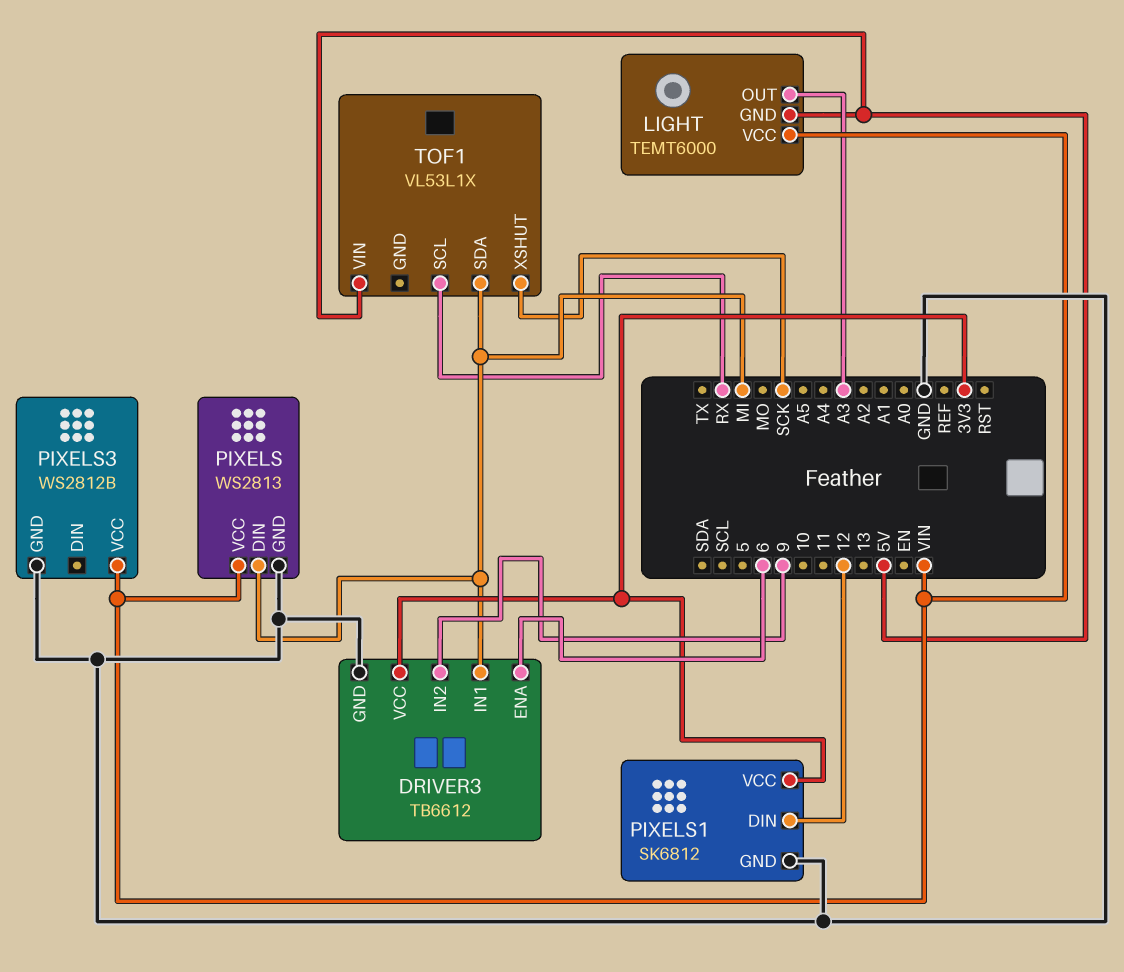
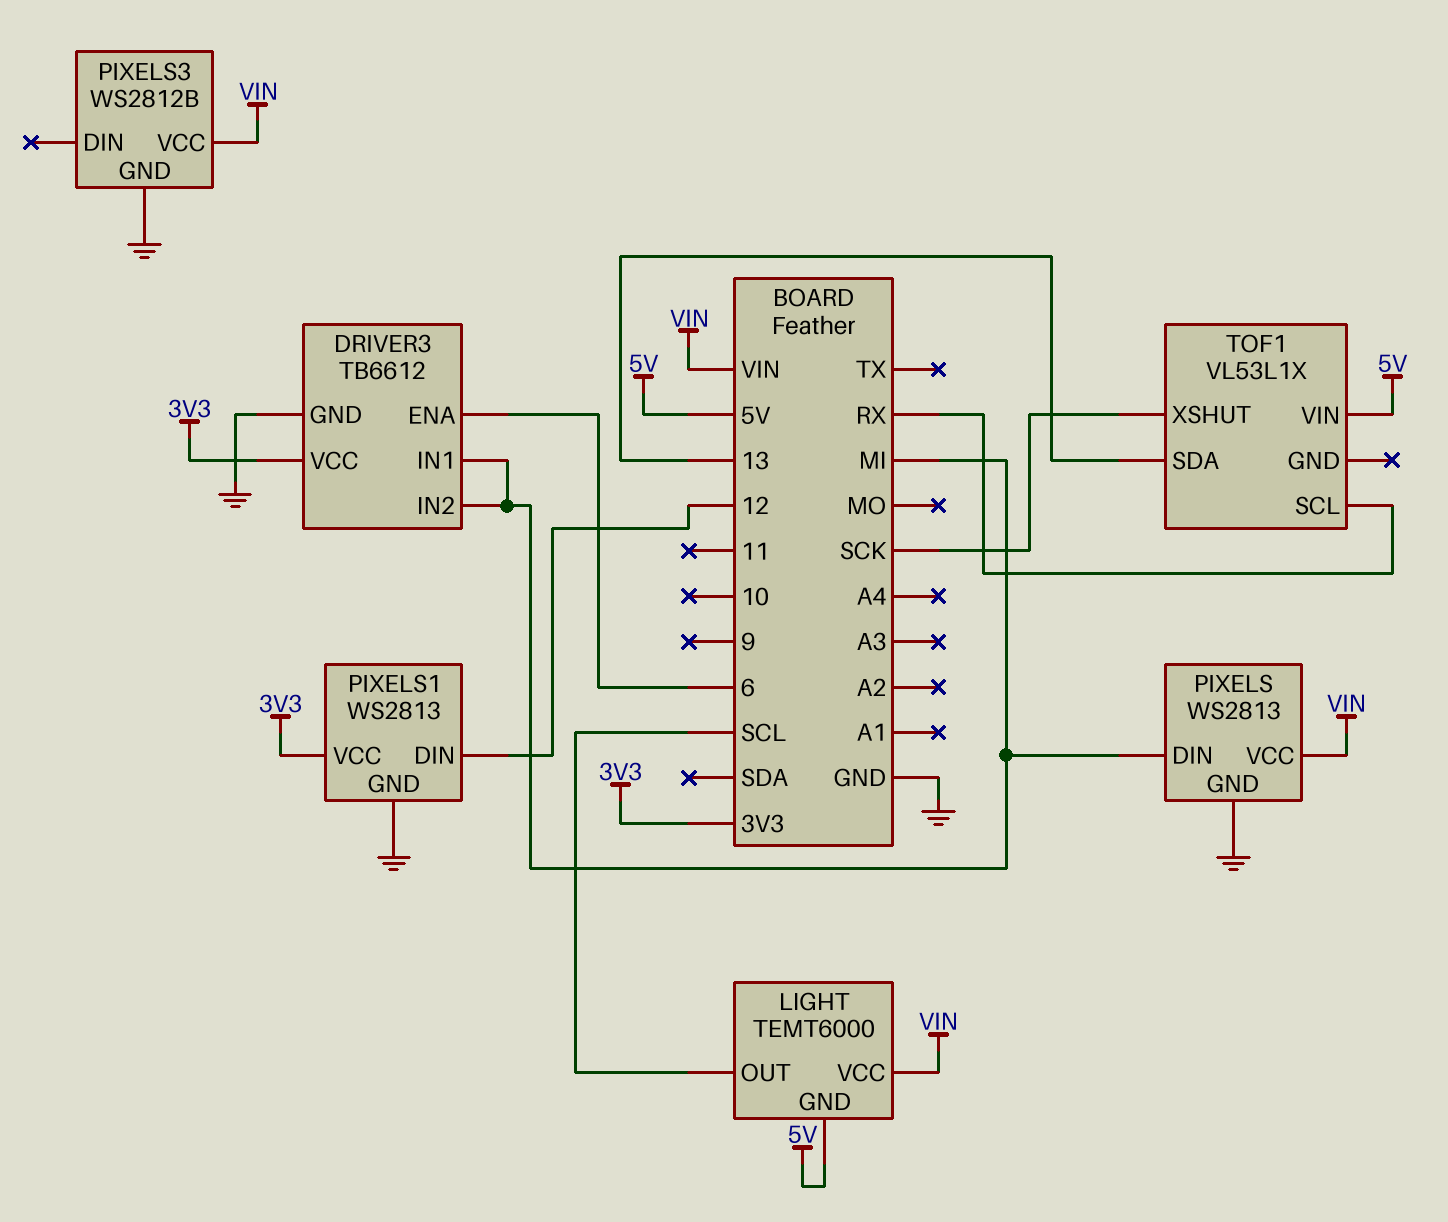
DRIVER3 pin IN2: 9 -> MI
LIGHT pin OUT: A3 -> SCL
PIXELS1: SK6812 -> WS2813
TOF1 pin SDA: MI -> 13

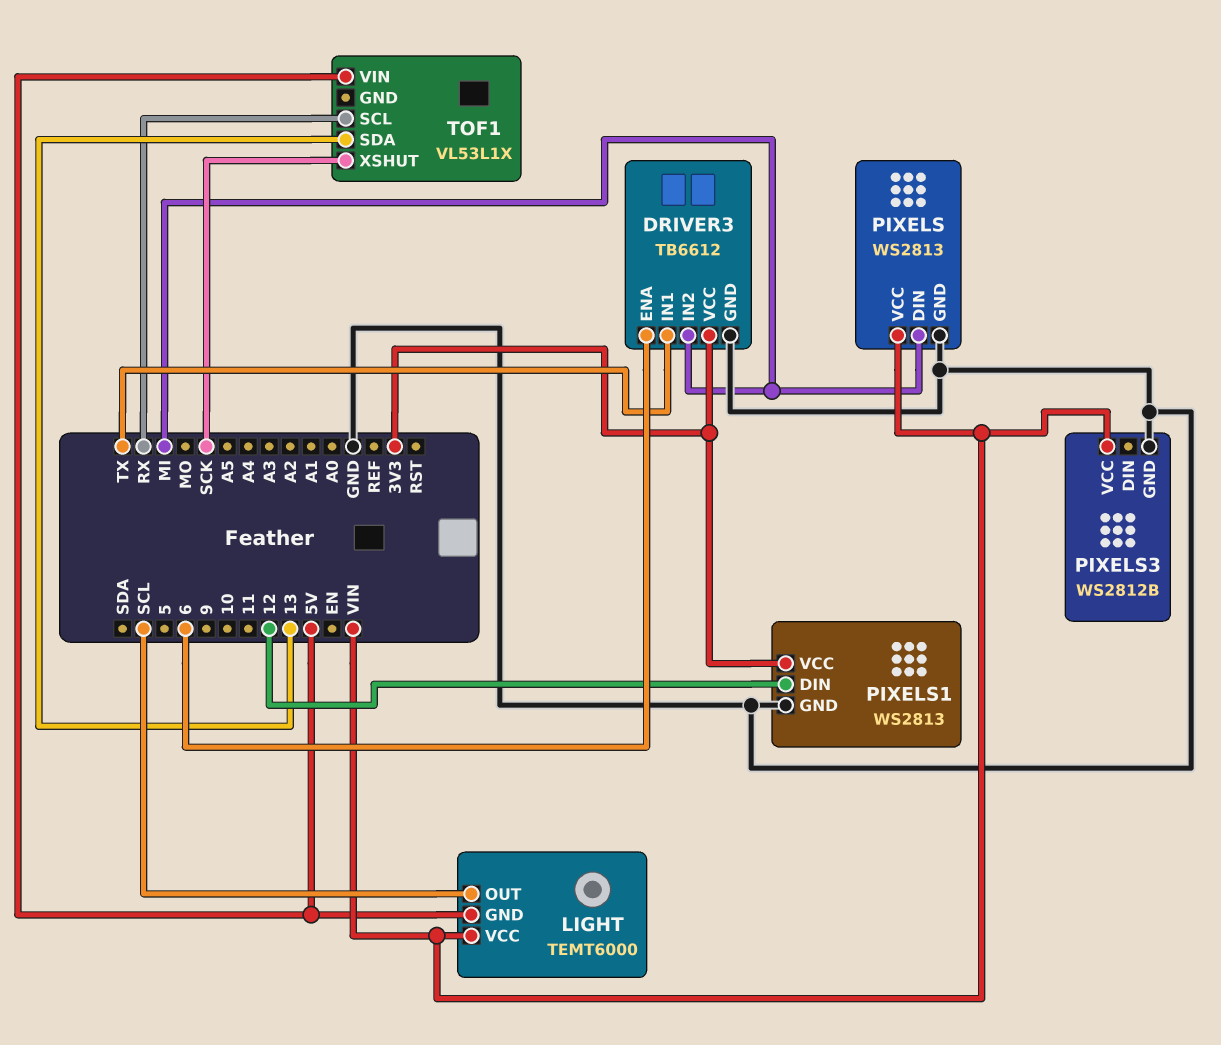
DRIVER3 pin IN1: MI -> TX

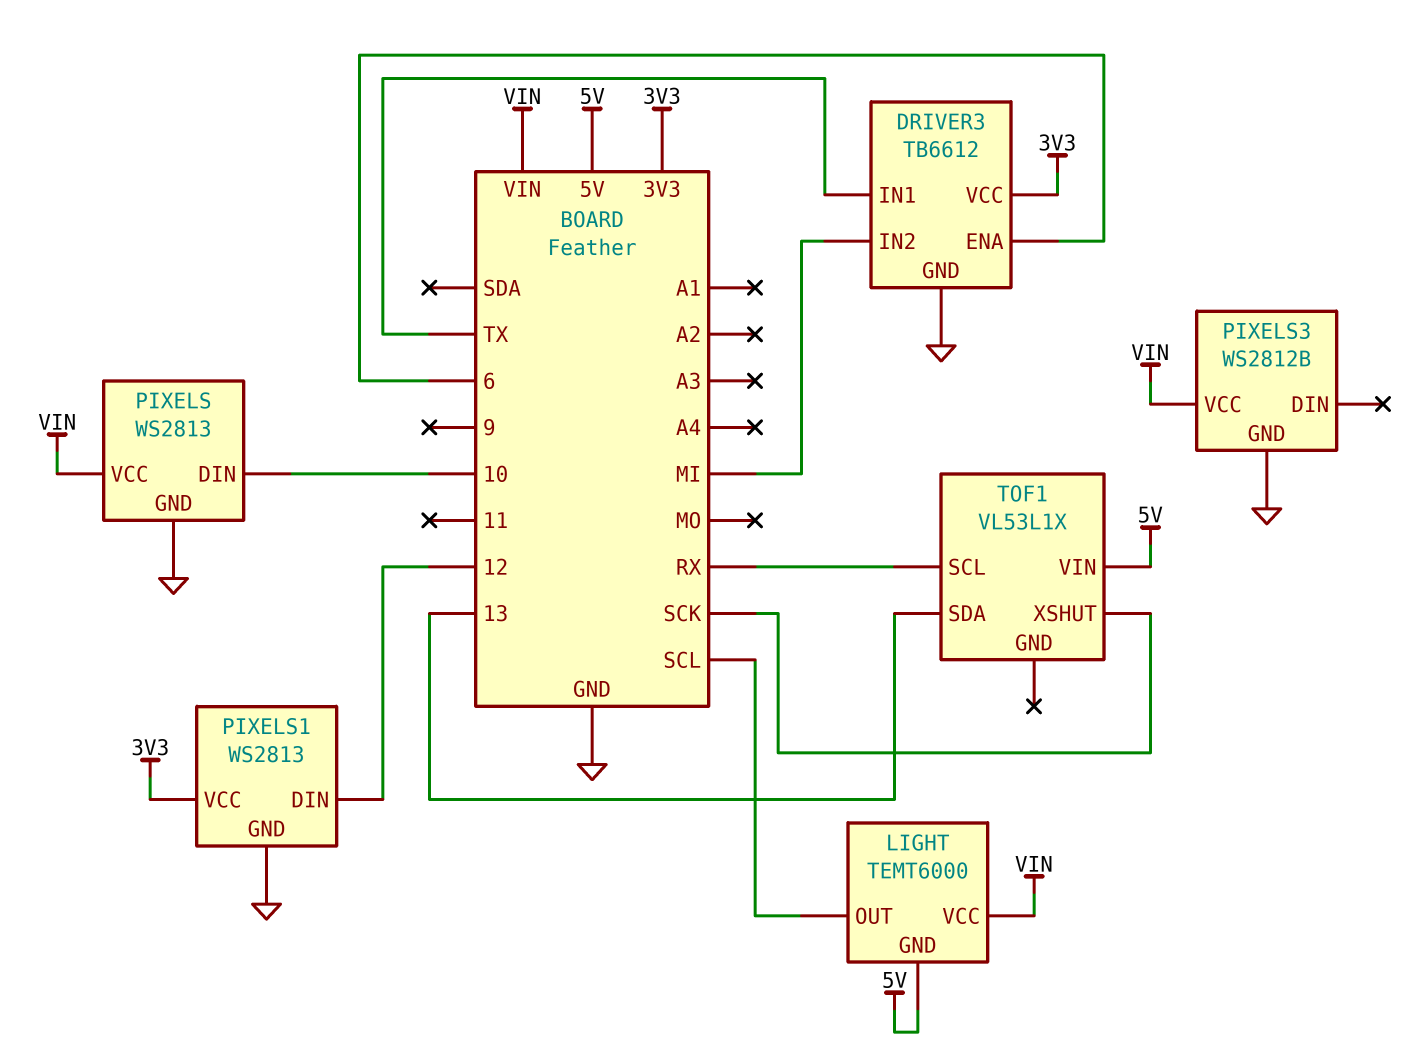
PIXELS pin DIN: MI -> 10

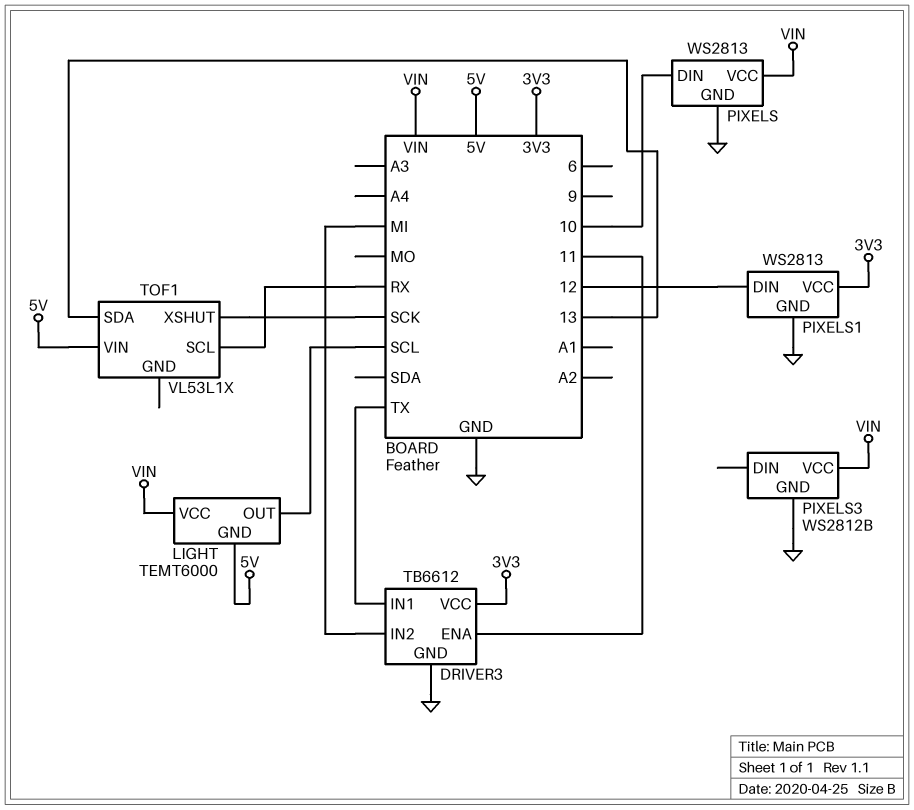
DRIVER3 pin ENA: 6 -> 11

